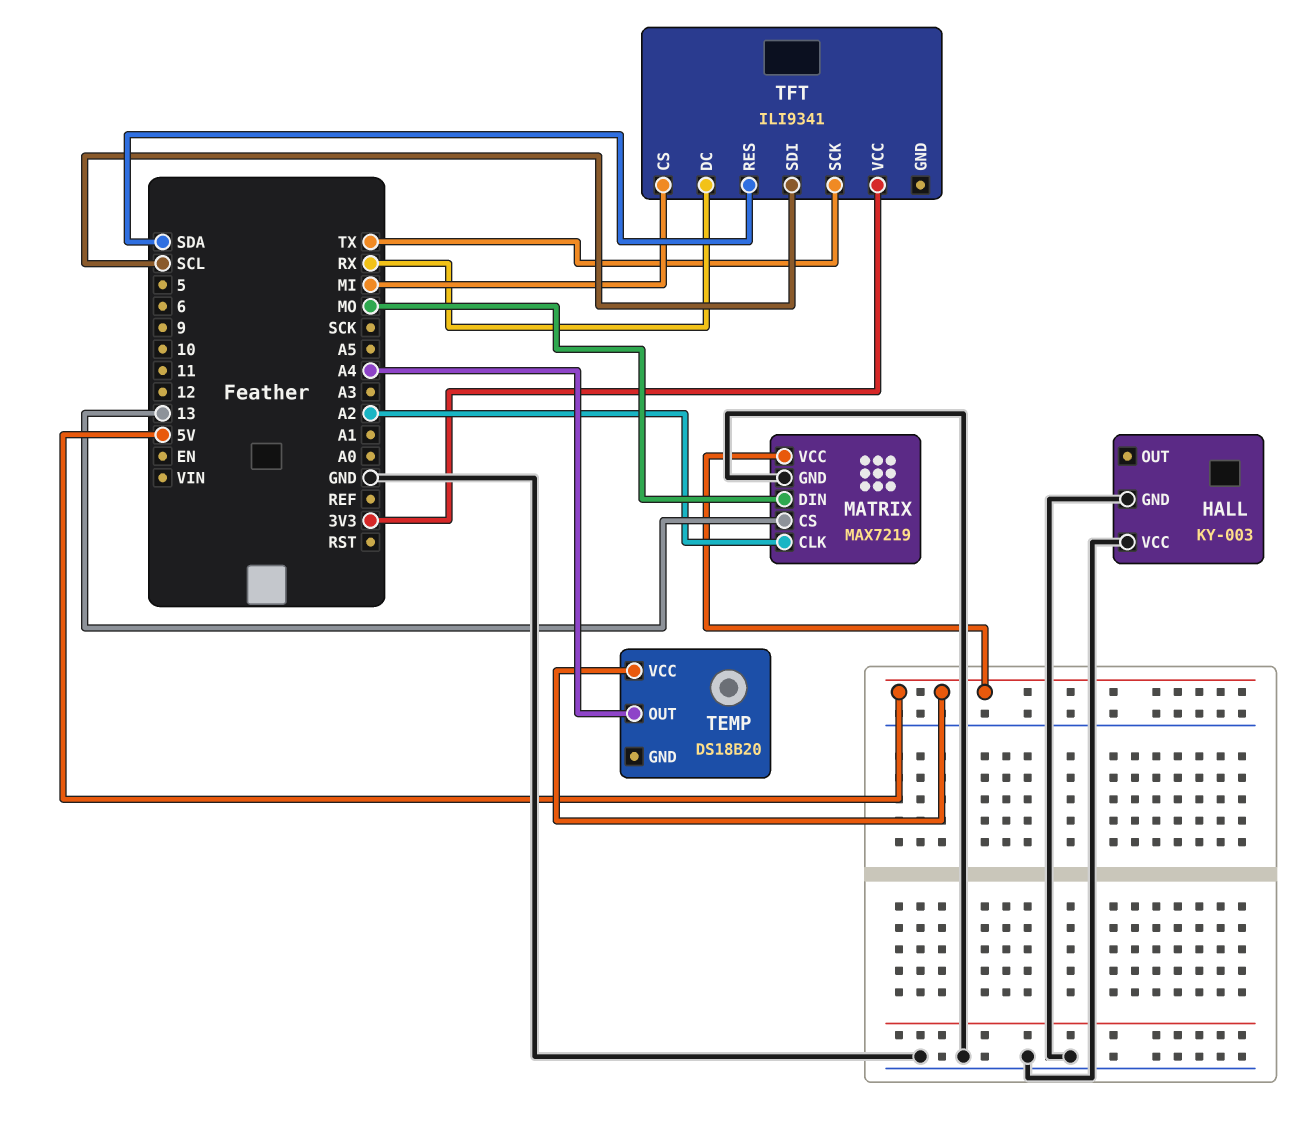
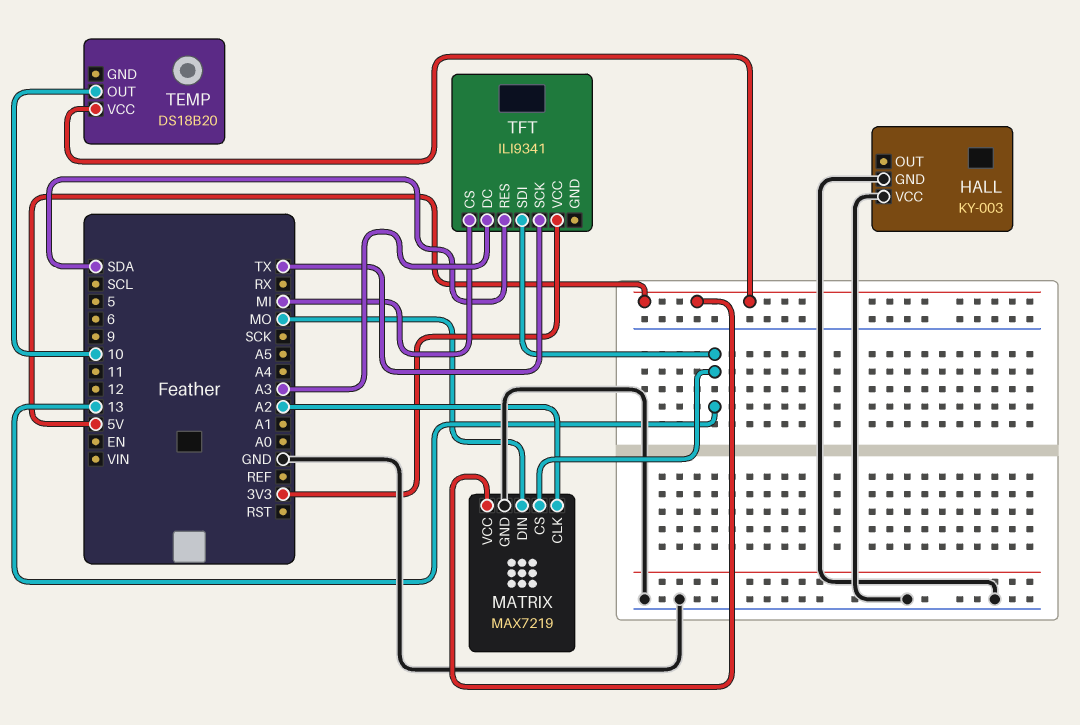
TEMP pin OUT: A4 -> 10
TFT pin DC: RX -> A3
TFT pin SDI: SCL -> 13

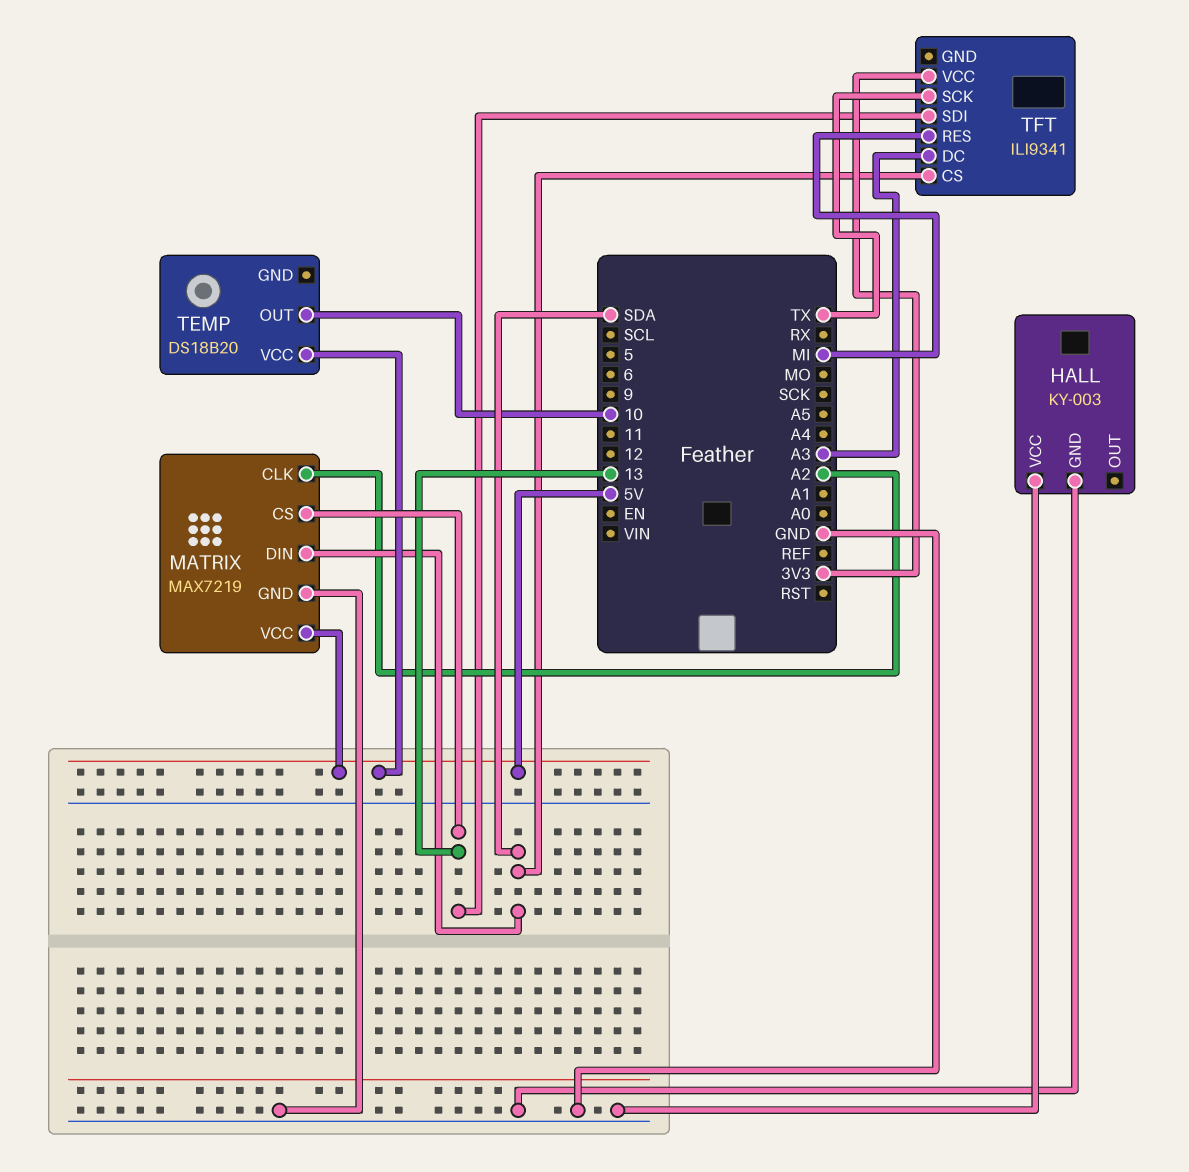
MATRIX pin DIN: MO -> SDA
TFT pin CS: MI -> SDA
TFT pin RES: SDA -> MI

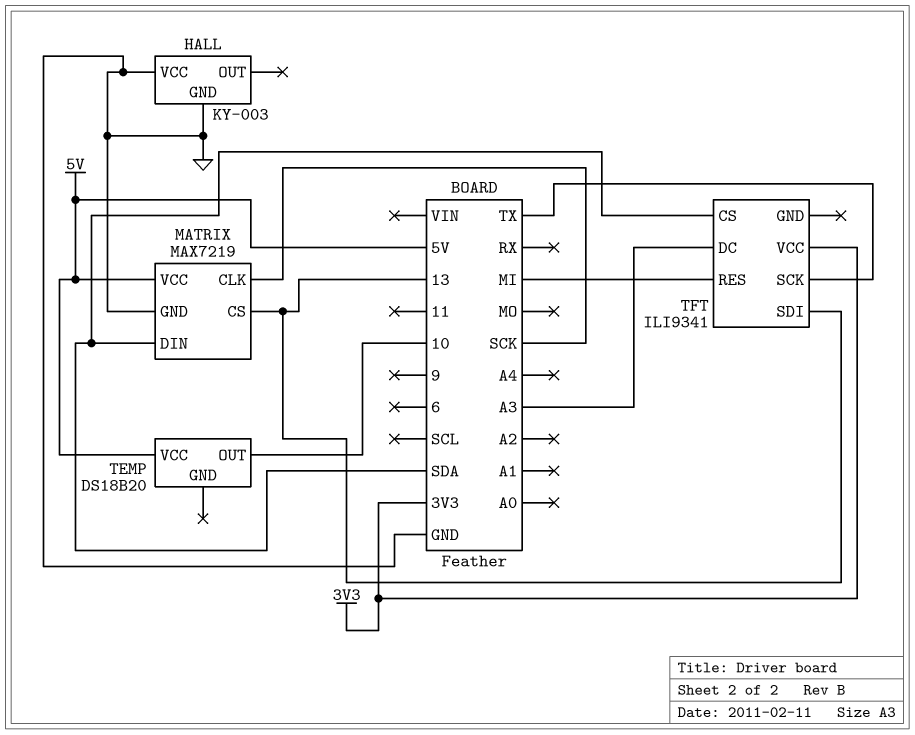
MATRIX pin CLK: A2 -> SCK

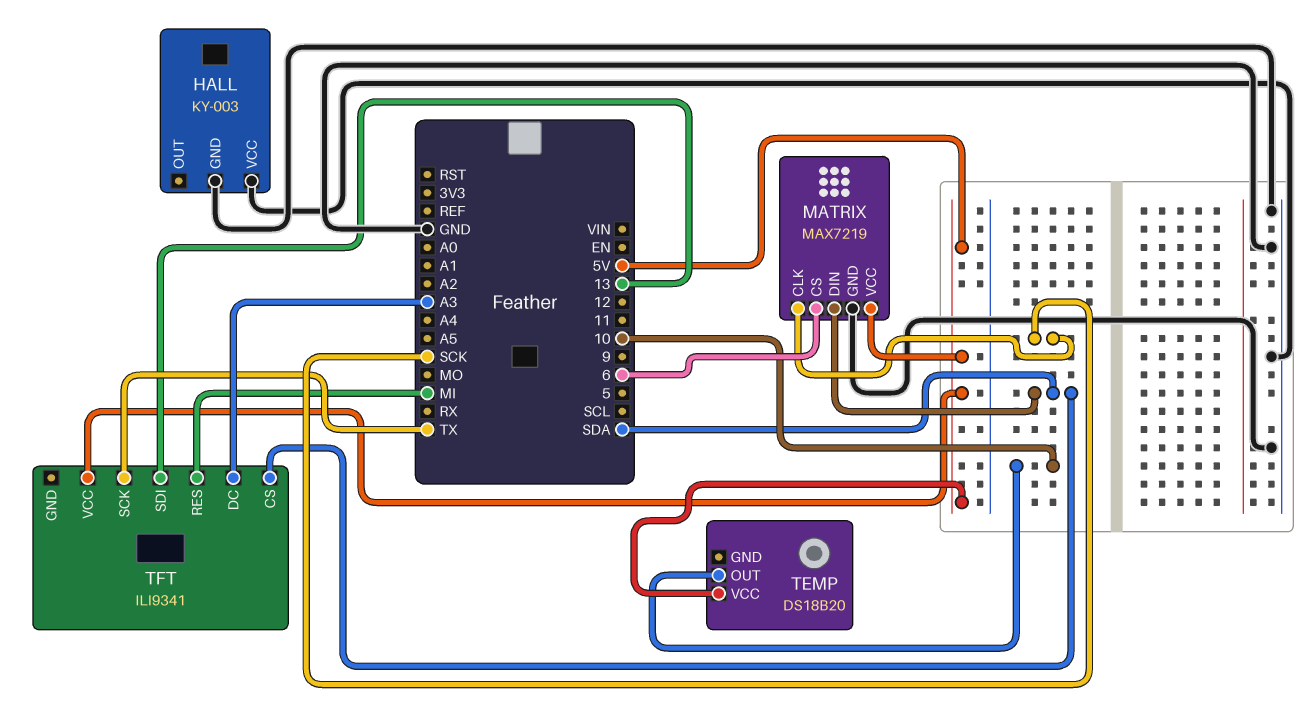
MATRIX pin CS: 13 -> 6
TFT pin VCC: 3V3 -> 5V

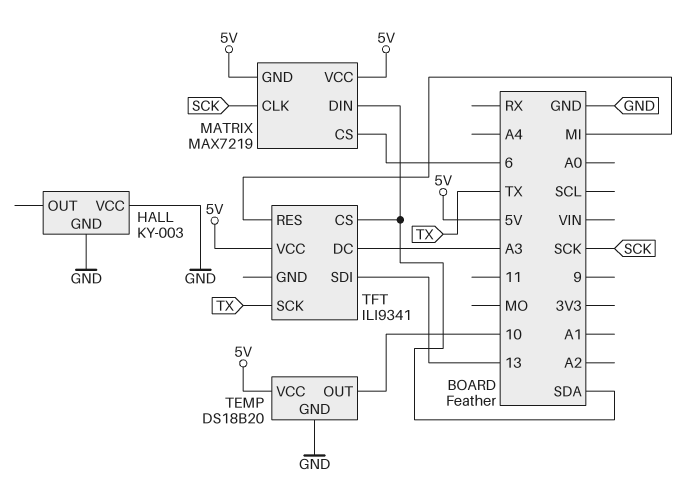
MATRIX pin GND: GND -> 5V
TEMP pin GND: none -> GND

